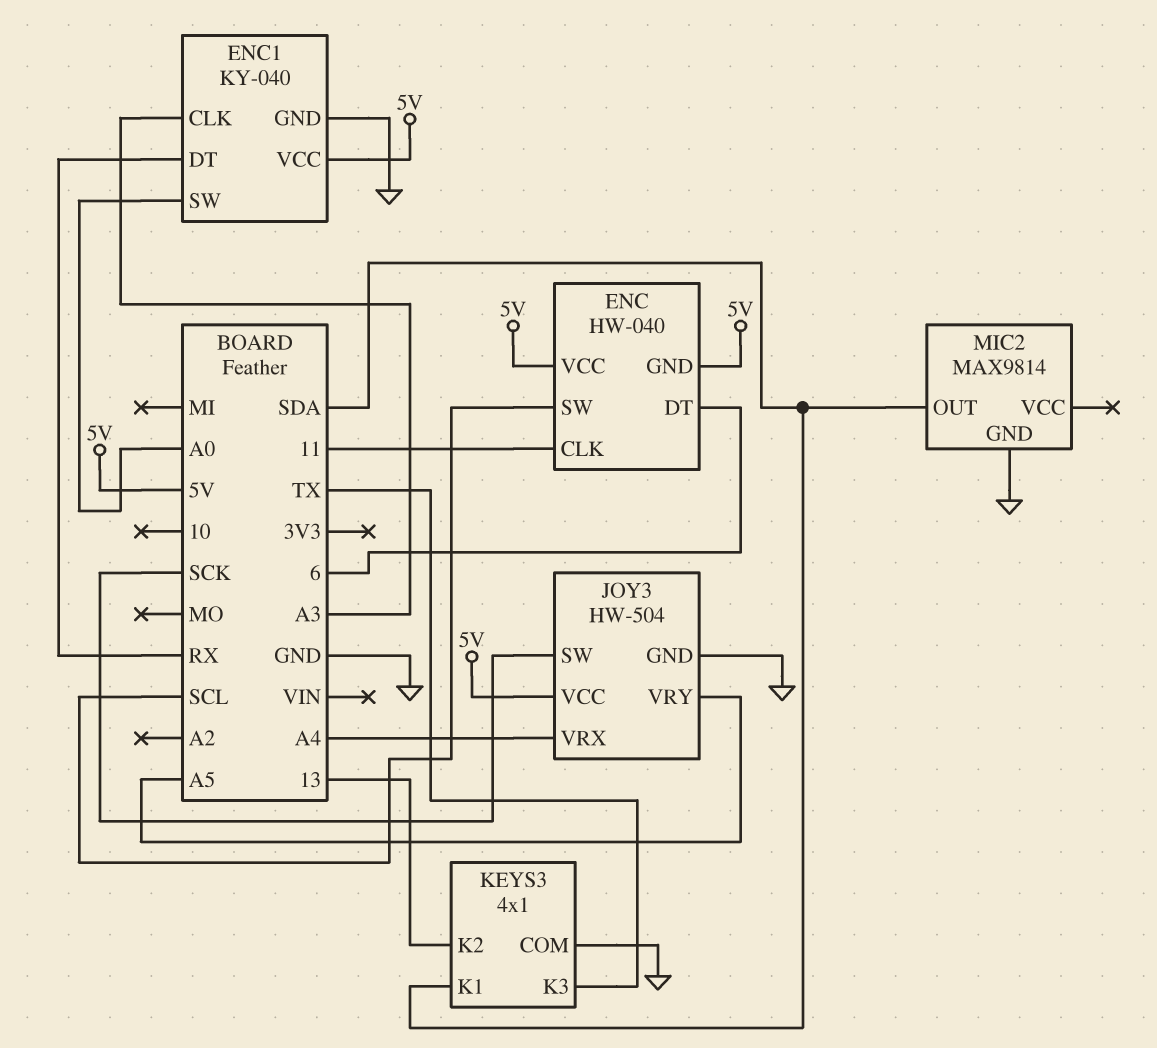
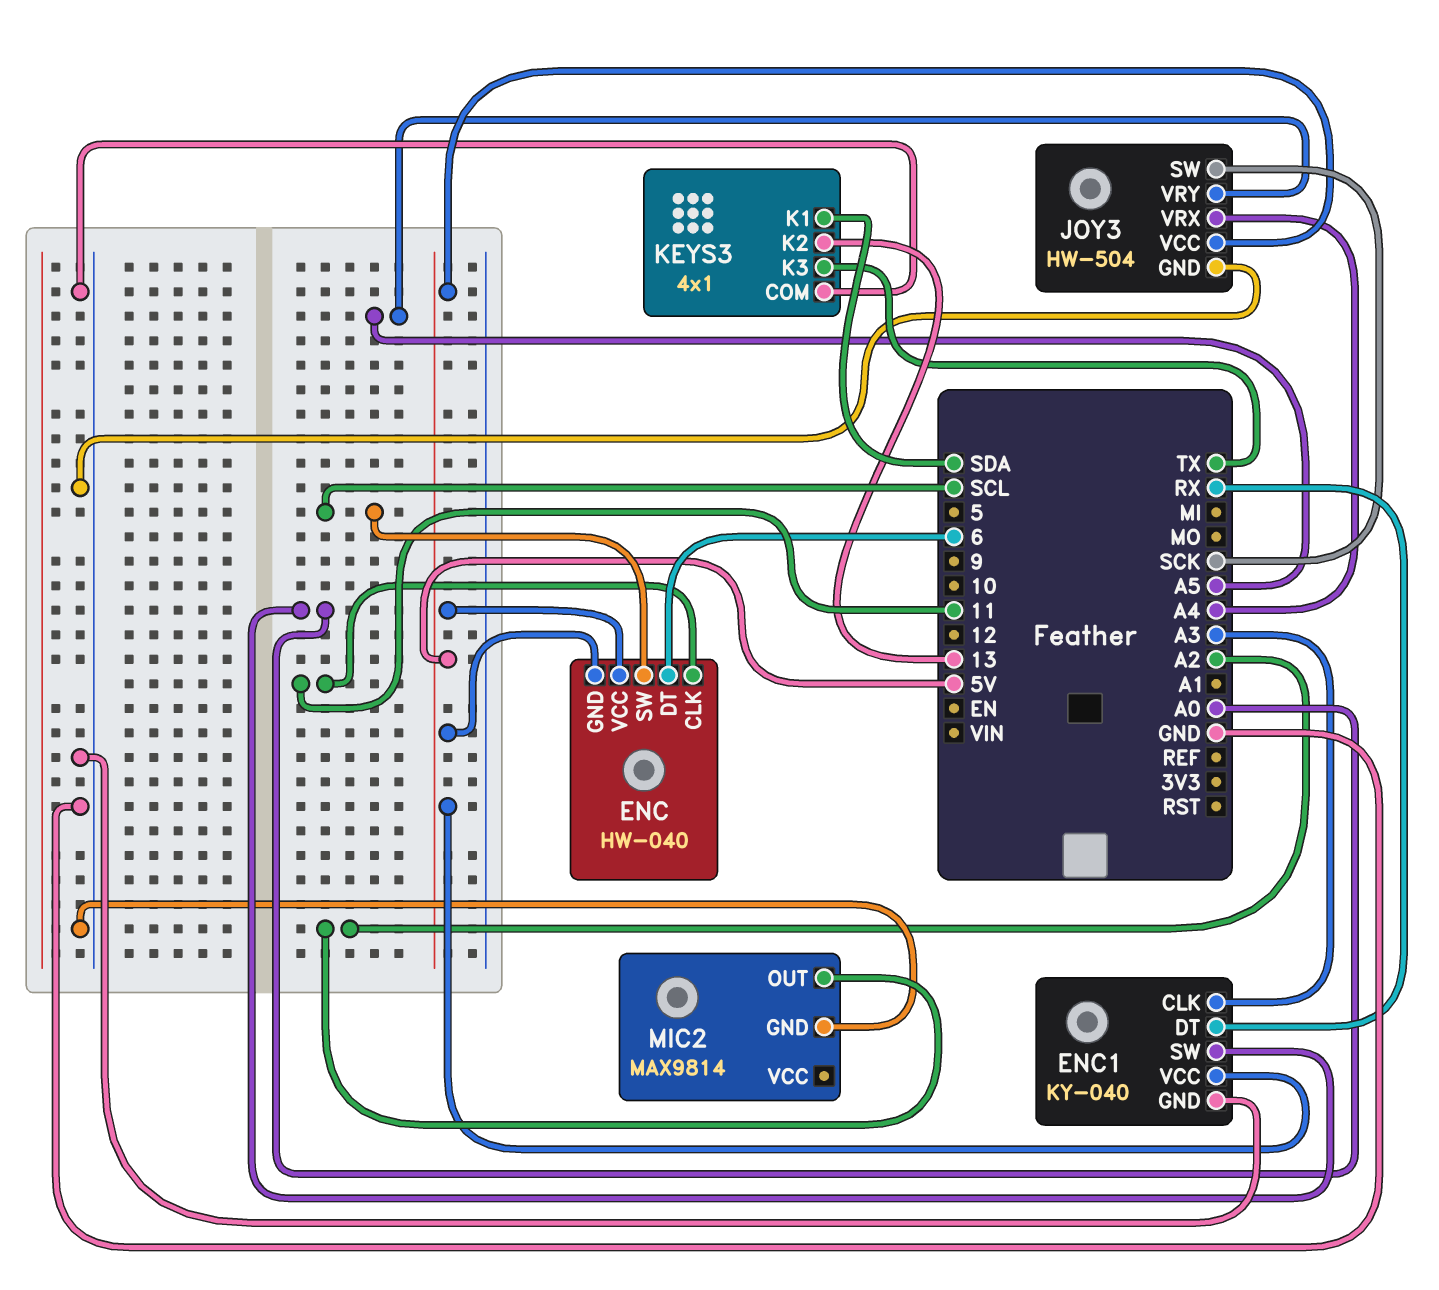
MIC2 pin OUT: SDA -> A2

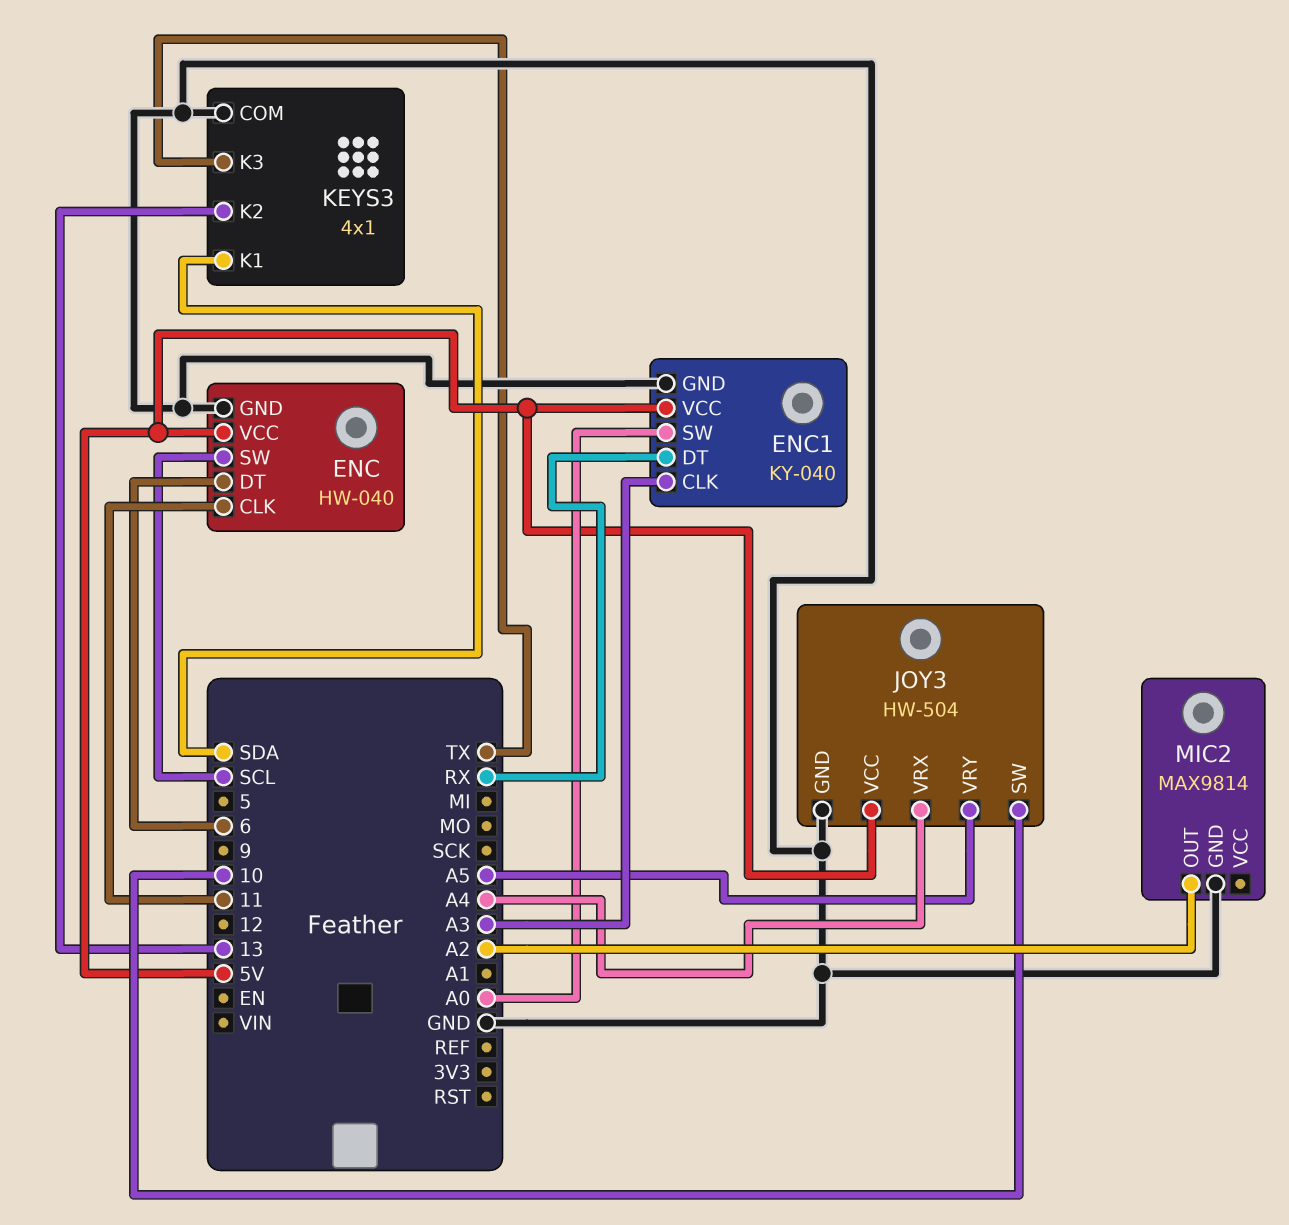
ENC pin GND: 5V -> GND
JOY3 pin SW: SCK -> 10

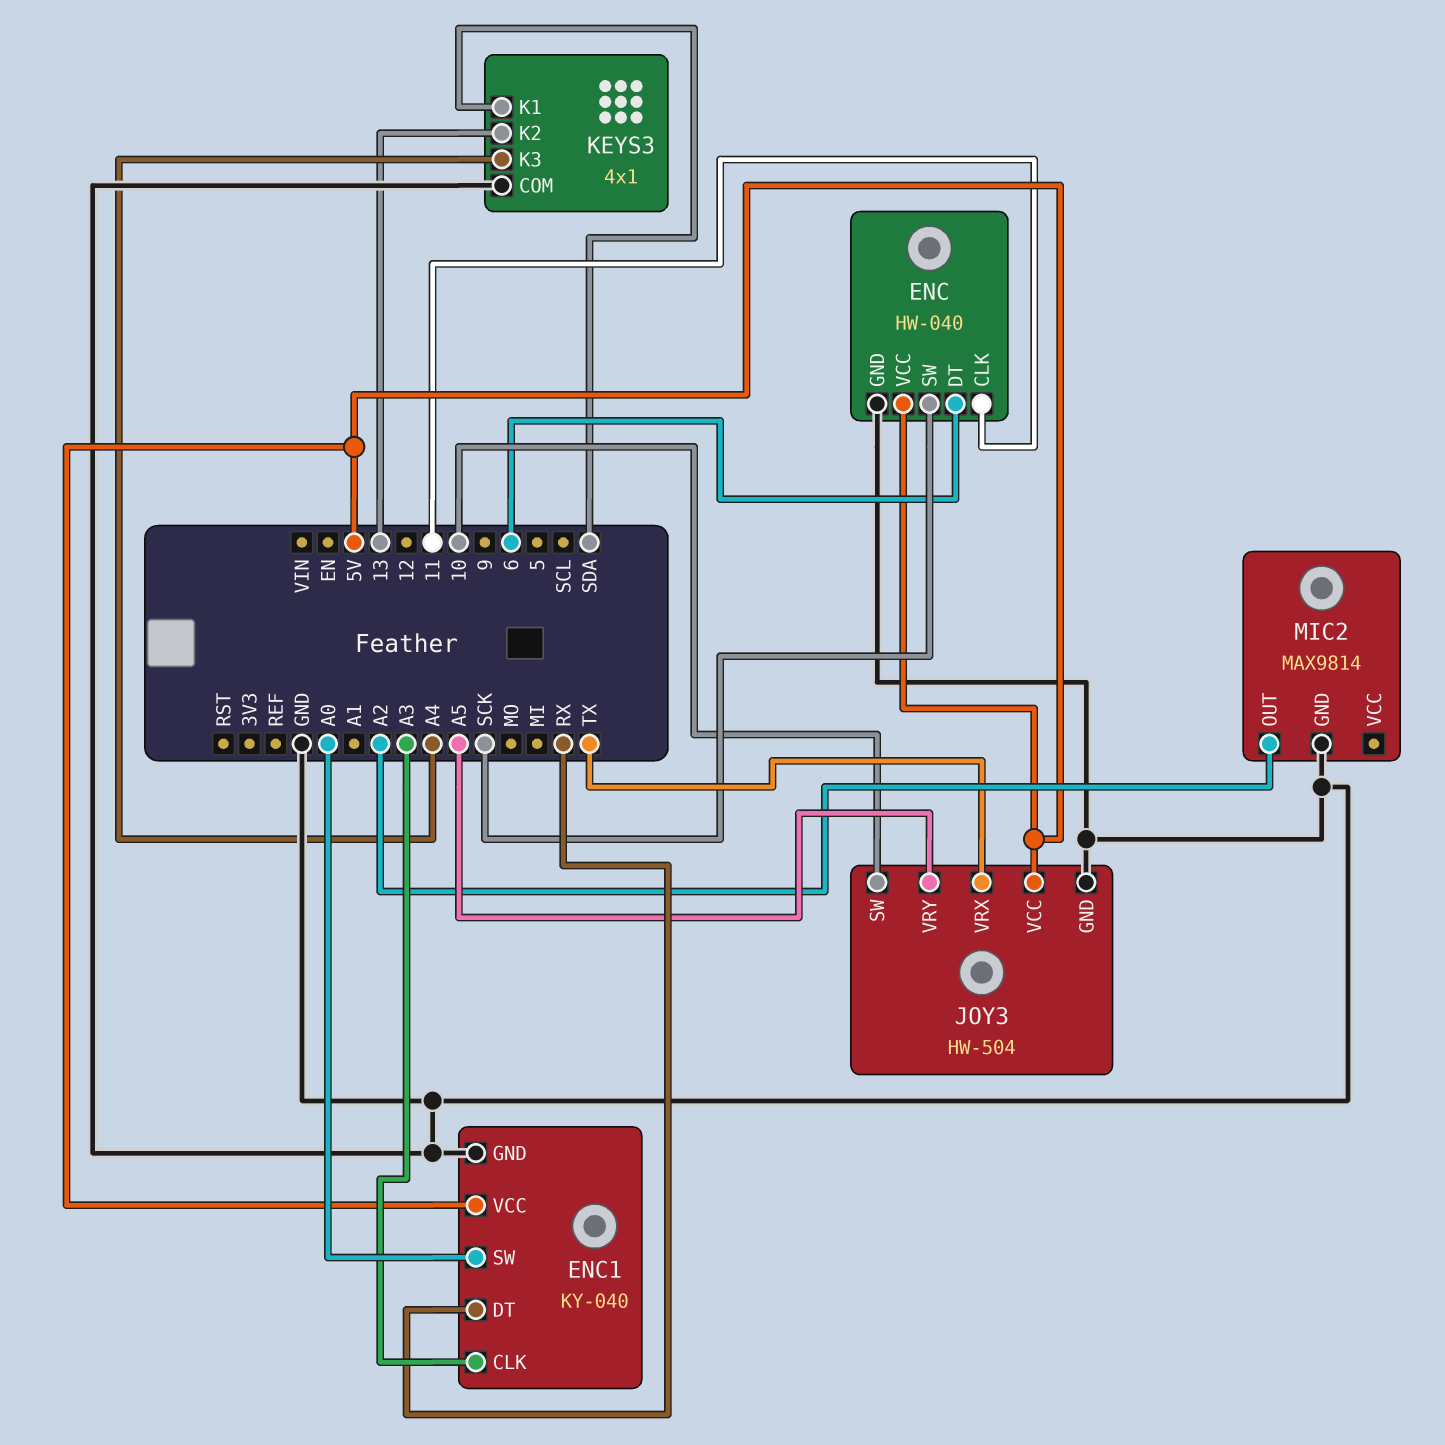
ENC pin SW: SCL -> SCK
JOY3 pin VRX: A4 -> TX
KEYS3 pin K3: TX -> A4

